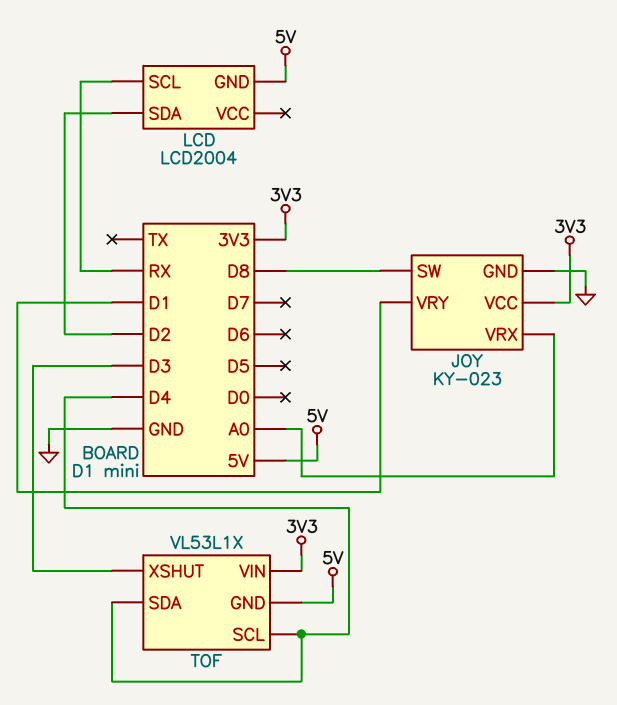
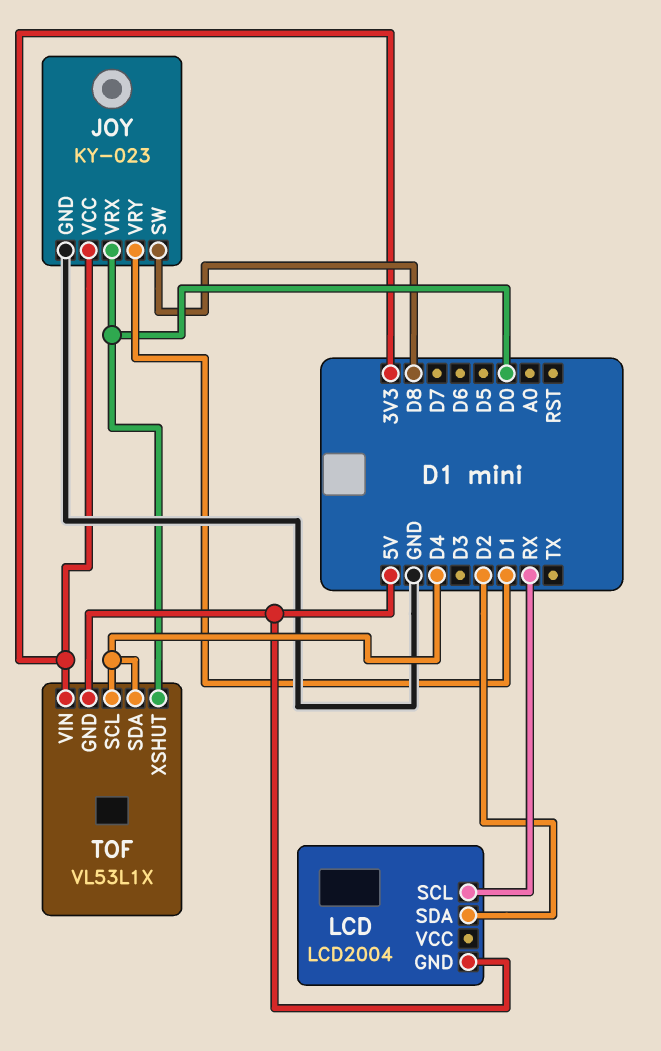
JOY pin VRX: A0 -> D0
TOF pin XSHUT: D3 -> D0

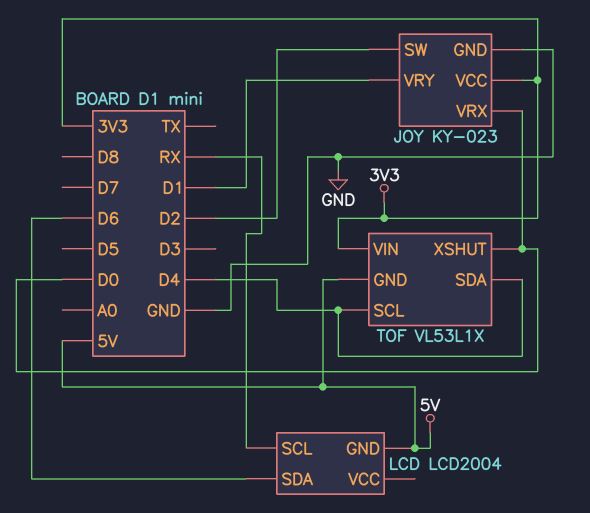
JOY pin SW: D8 -> D2
LCD pin SDA: D2 -> D6

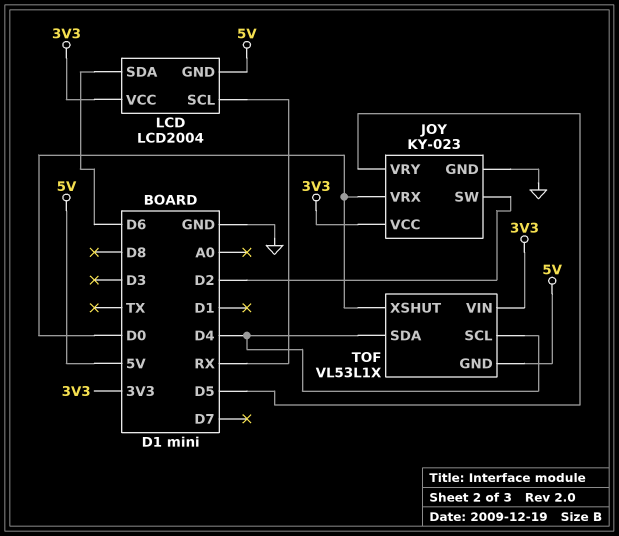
JOY pin VRY: D1 -> D5
LCD pin VCC: none -> 3V3

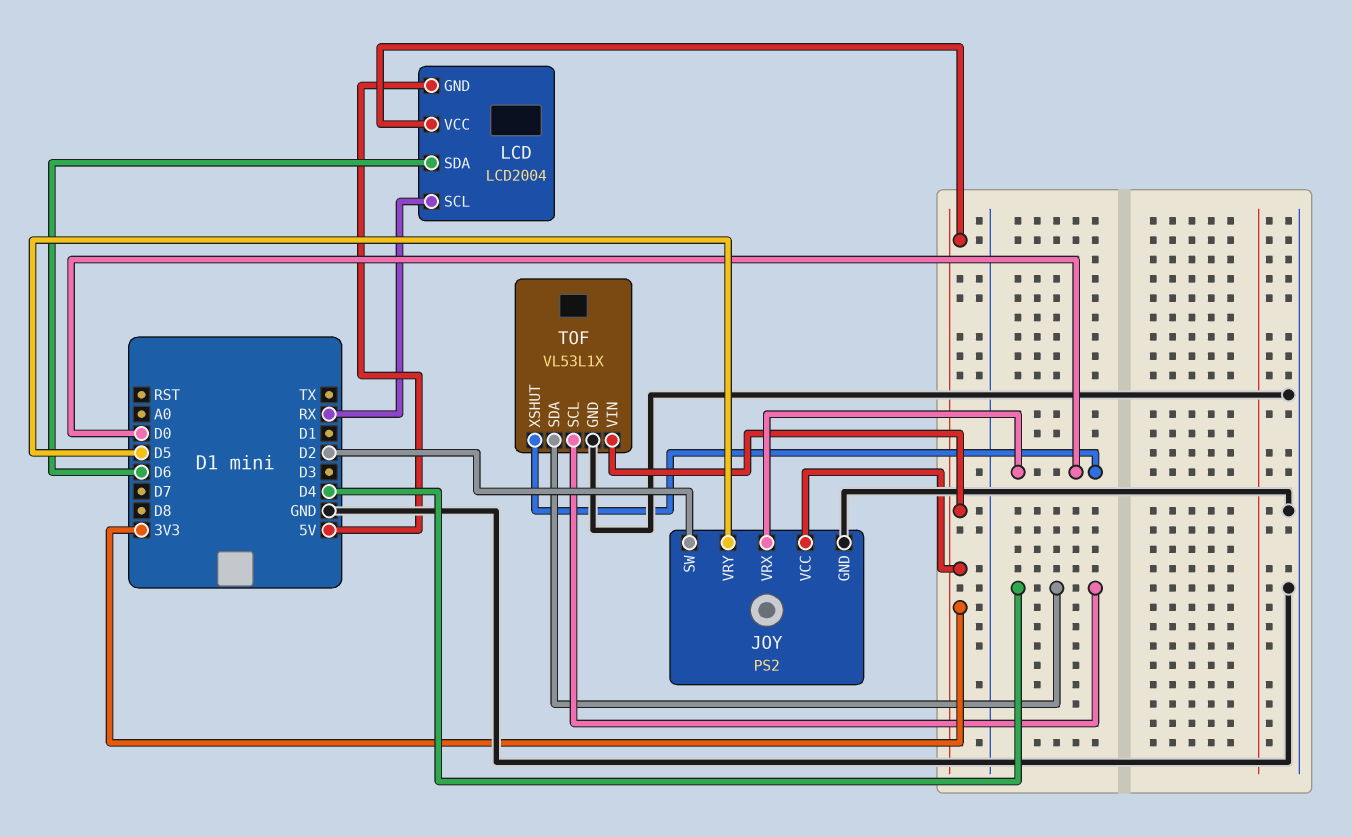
JOY: KY-023 -> PS2
TOF pin GND: 5V -> GND

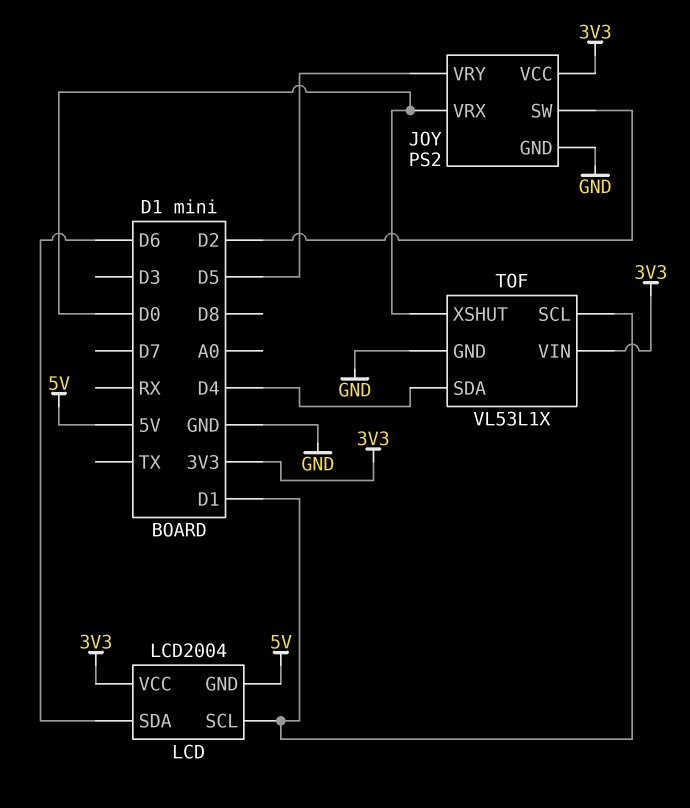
LCD pin SCL: RX -> D1
TOF pin SCL: D4 -> D1

